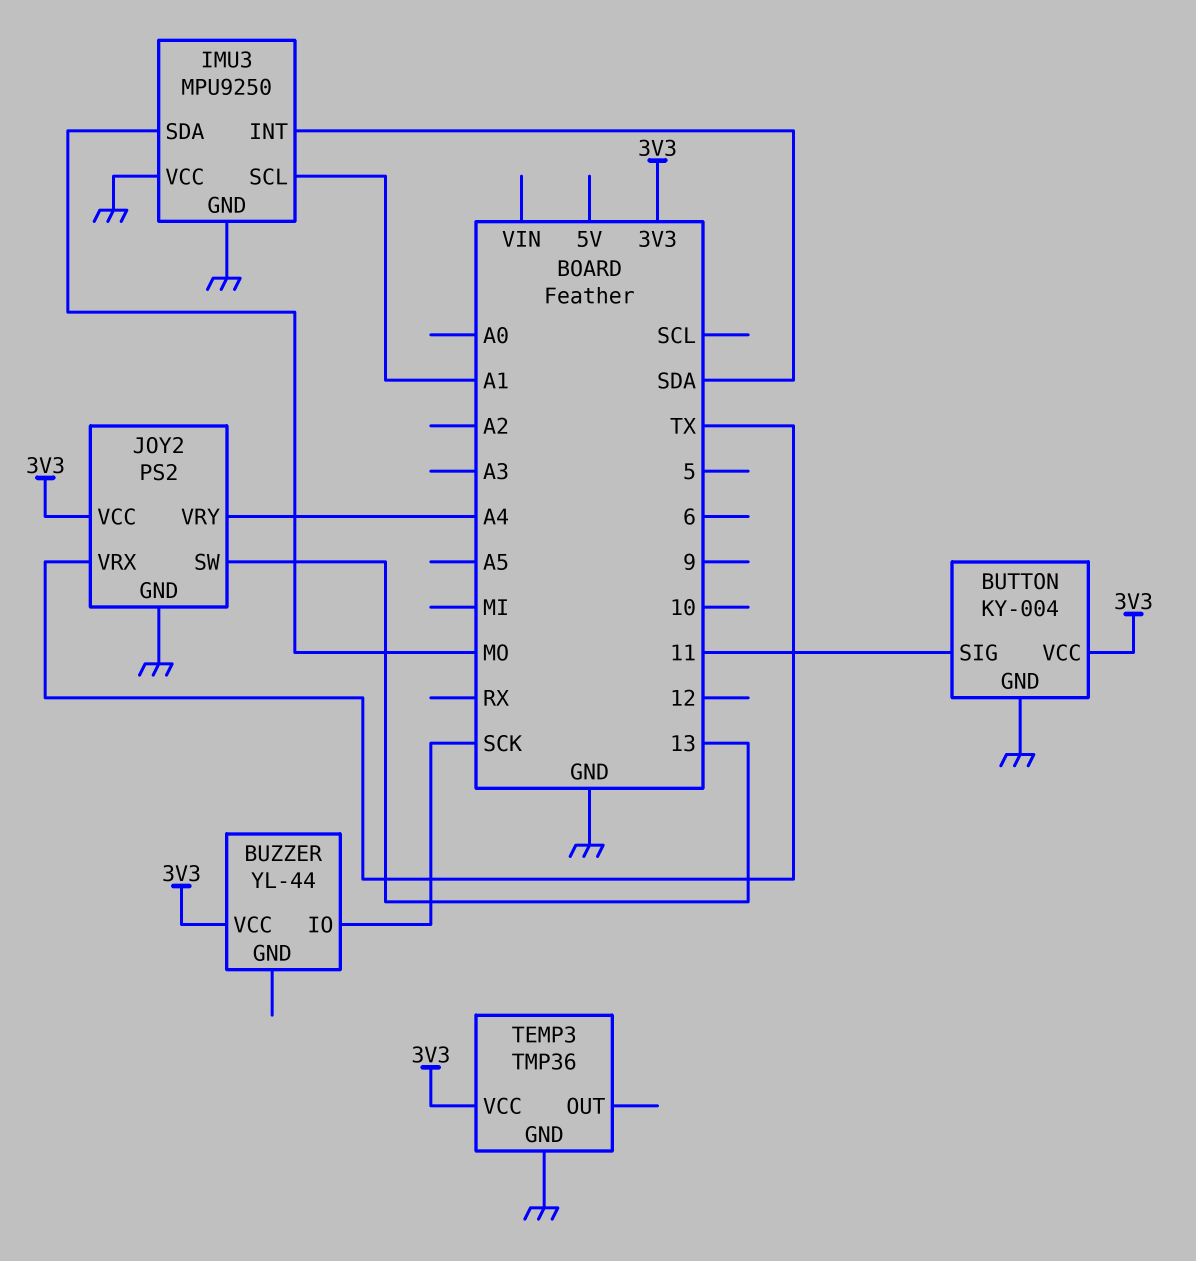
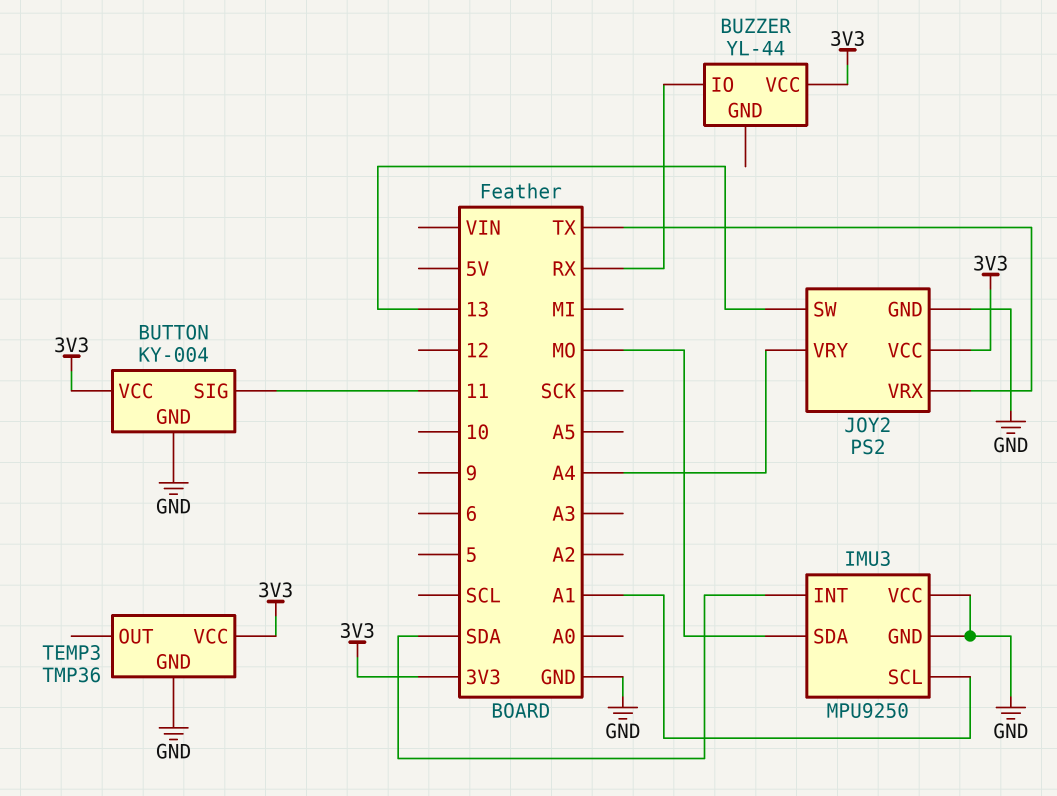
BUZZER pin IO: SCK -> RX

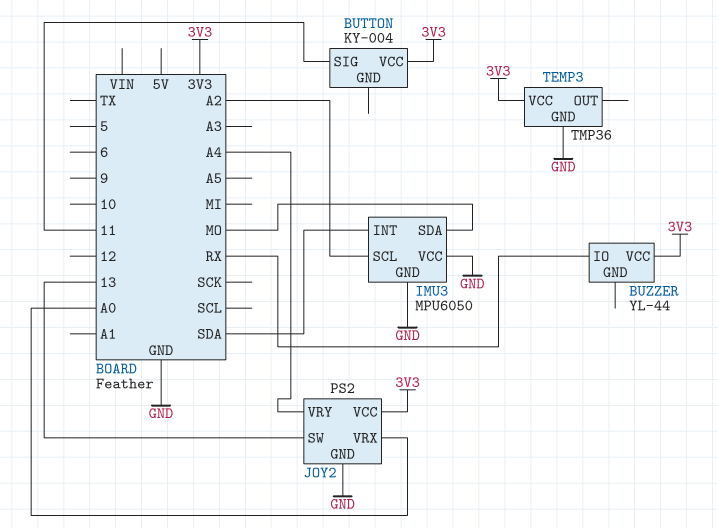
BUTTON pin GND: GND -> none
IMU3: MPU9250 -> MPU6050
IMU3 pin SCL: A1 -> A2
JOY2 pin VRX: TX -> A0

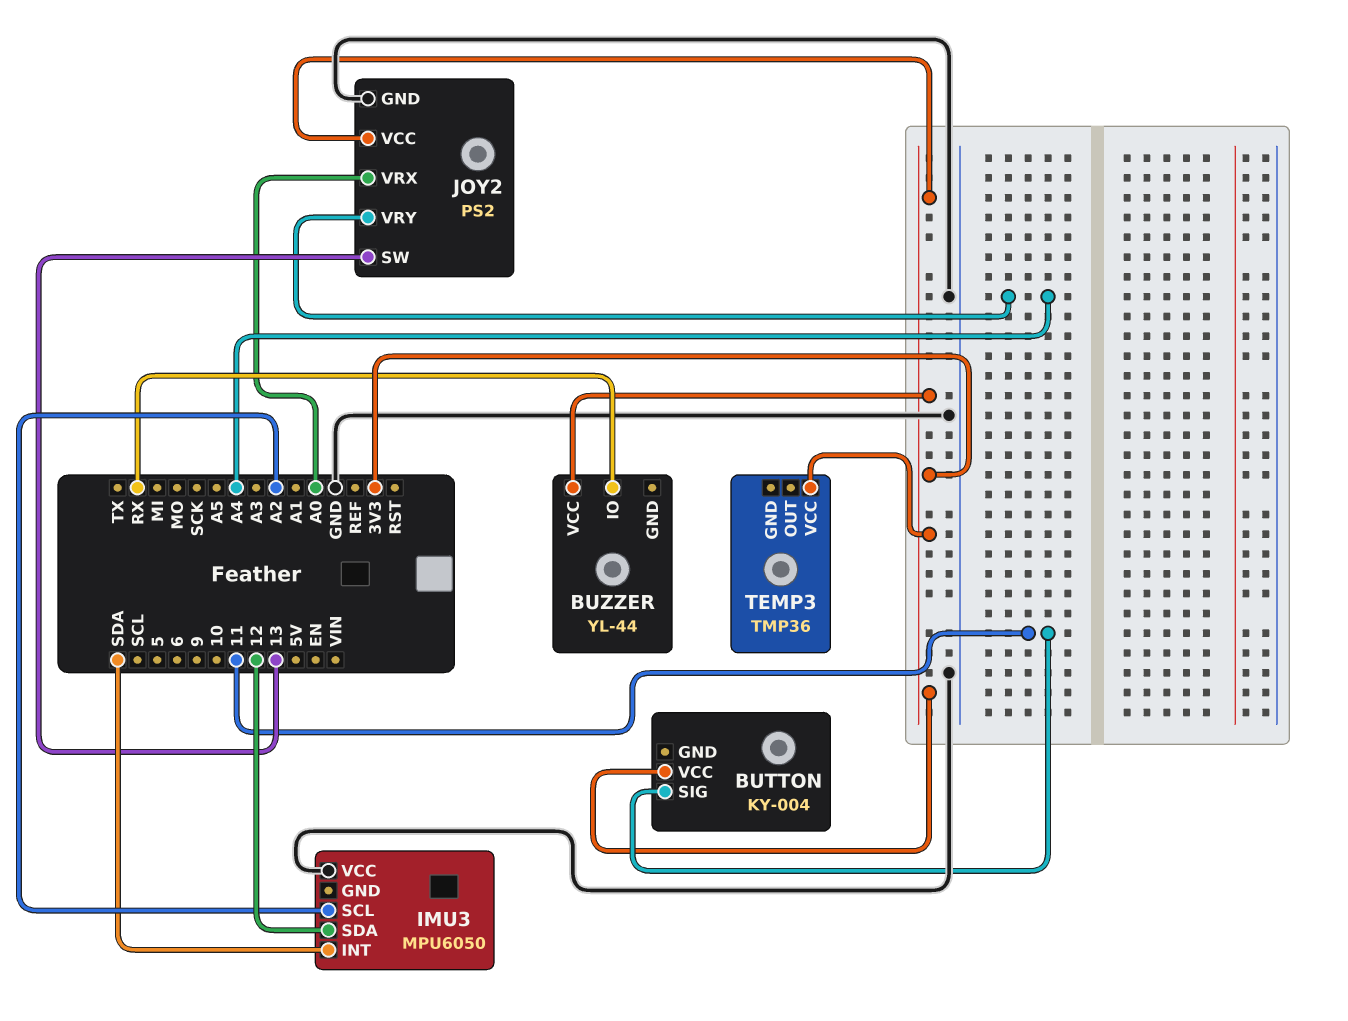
IMU3 pin GND: GND -> none
IMU3 pin SDA: MO -> 12
TEMP3 pin GND: GND -> none

